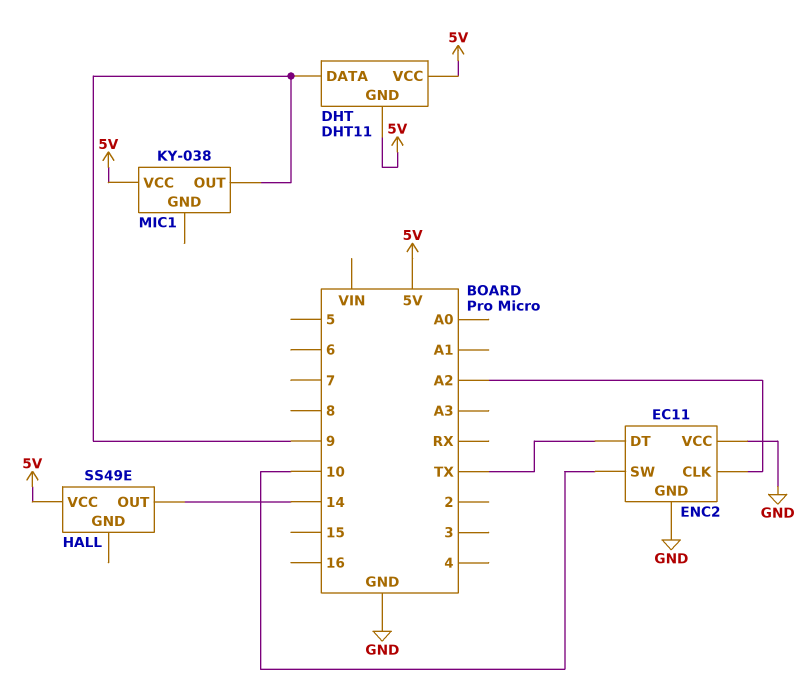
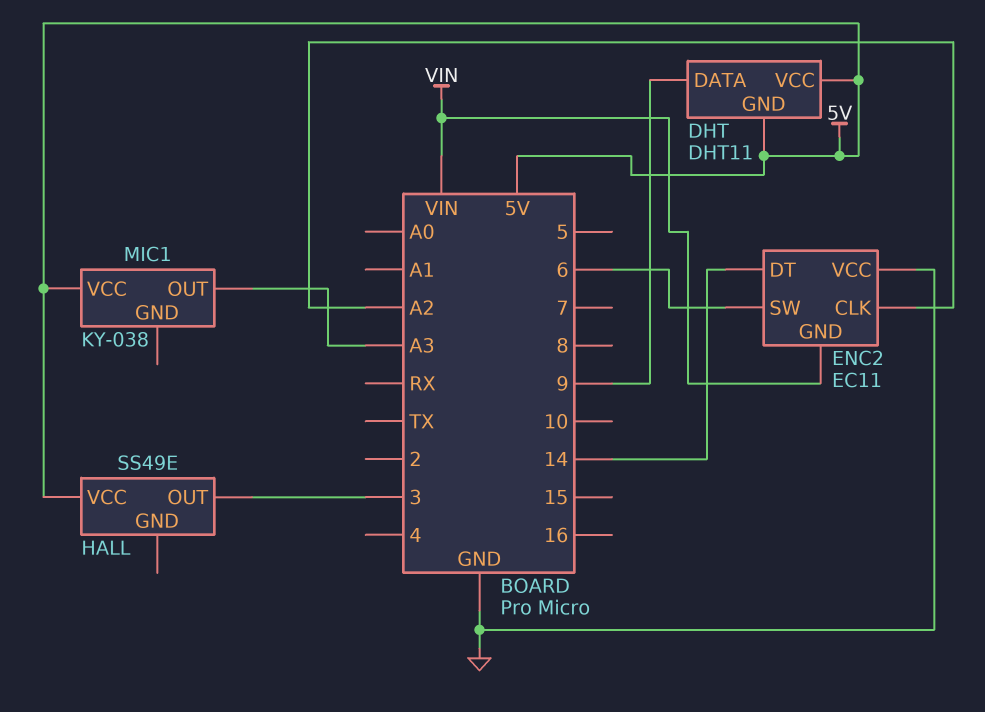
ENC2 pin DT: TX -> 14
ENC2 pin GND: GND -> VIN
ENC2 pin SW: 10 -> 6
HALL pin OUT: 14 -> 3
MIC1 pin OUT: 9 -> A3

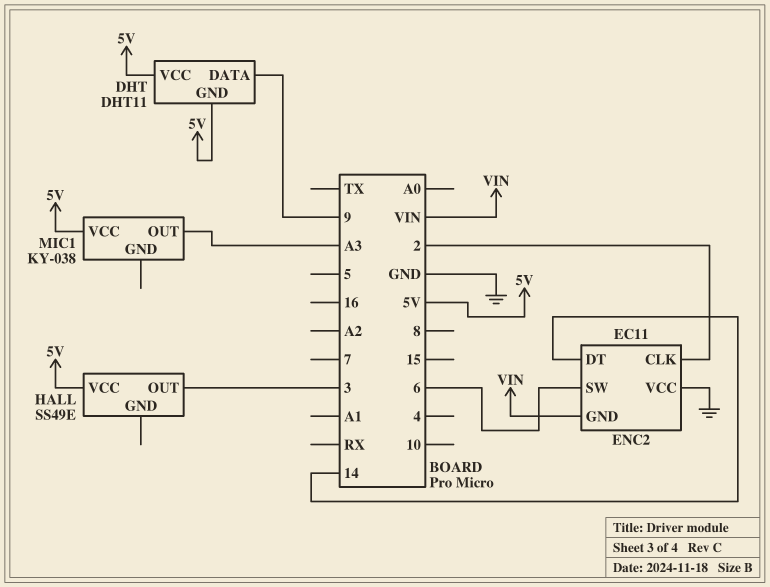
ENC2 pin CLK: A2 -> 2

